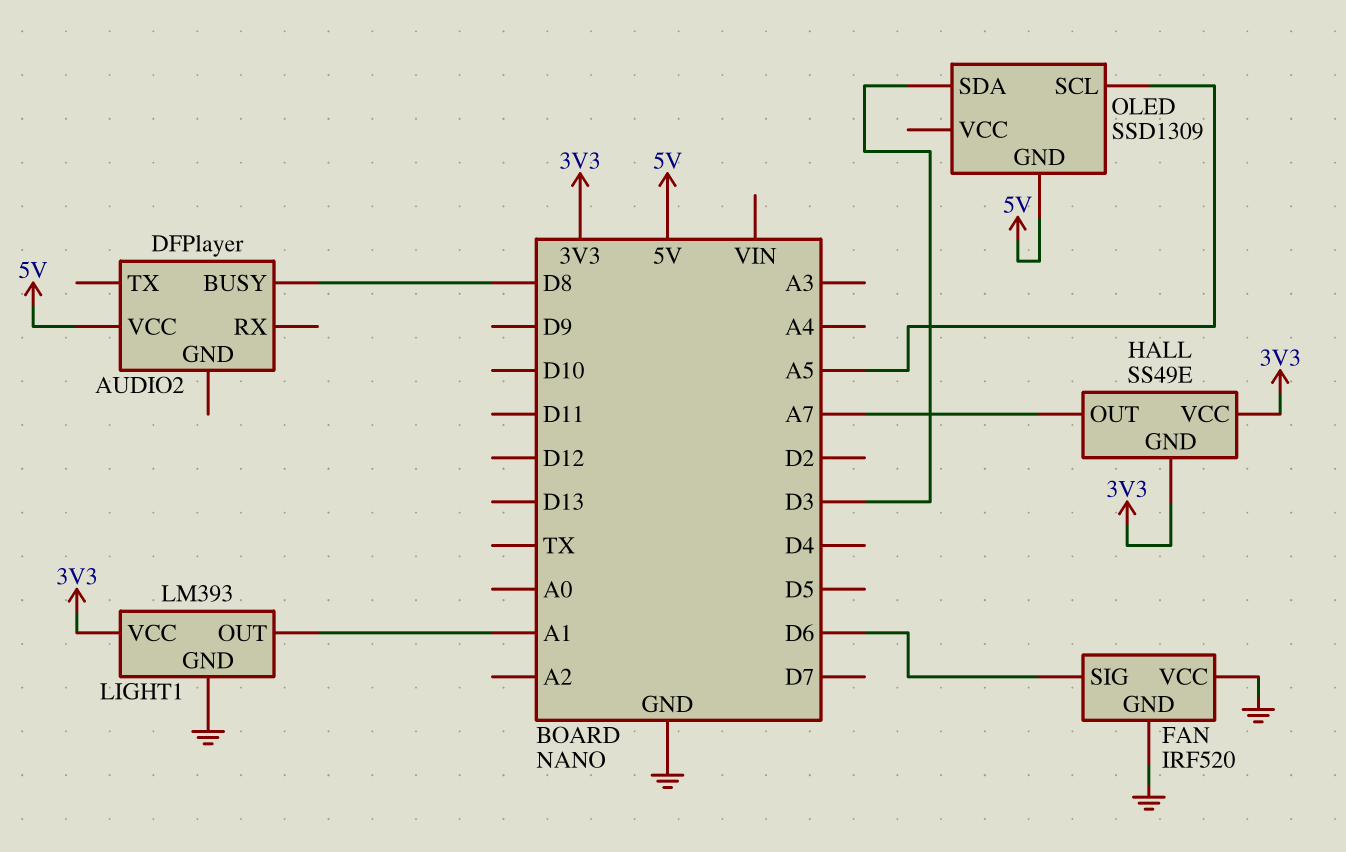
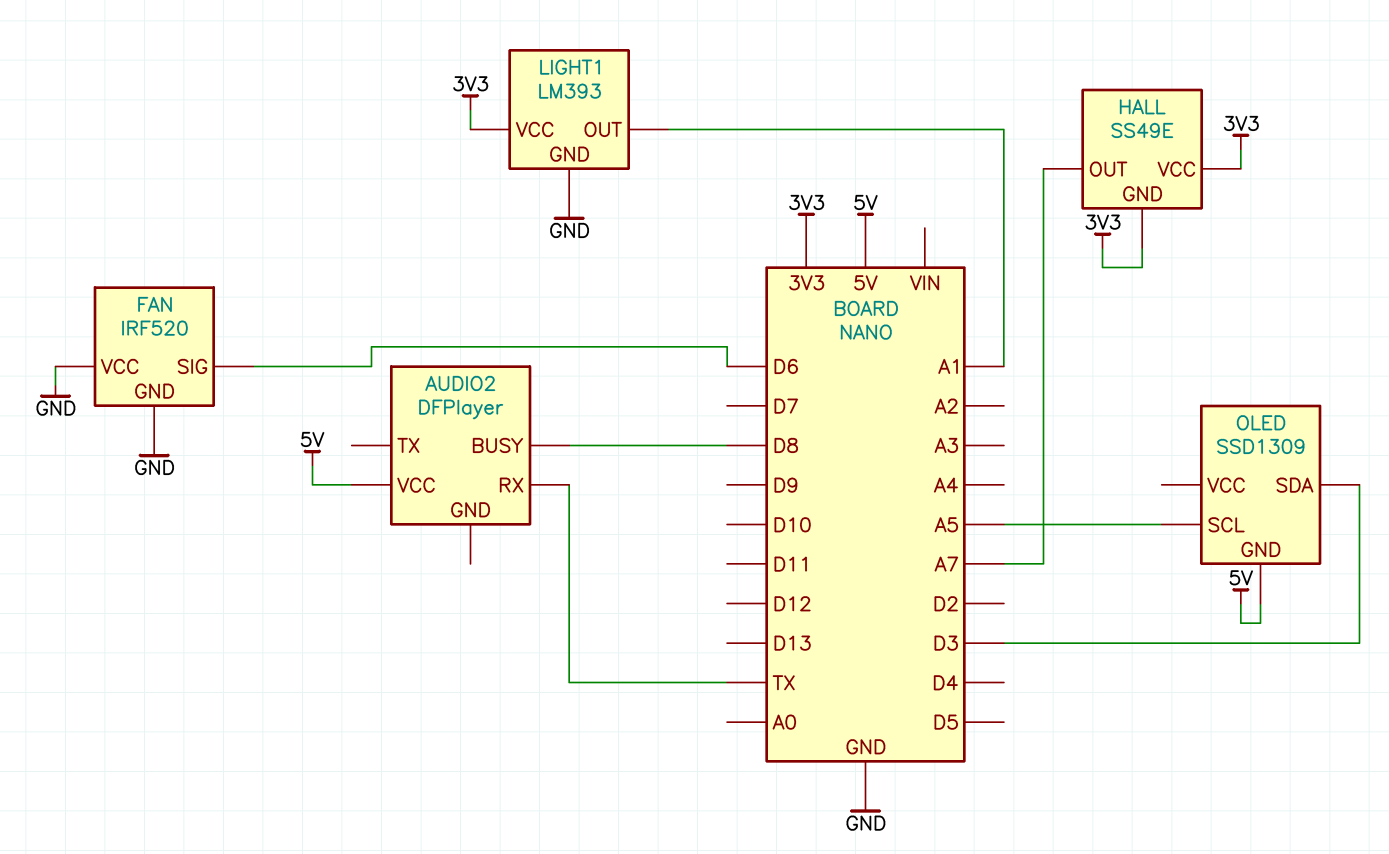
AUDIO2 pin RX: none -> TX

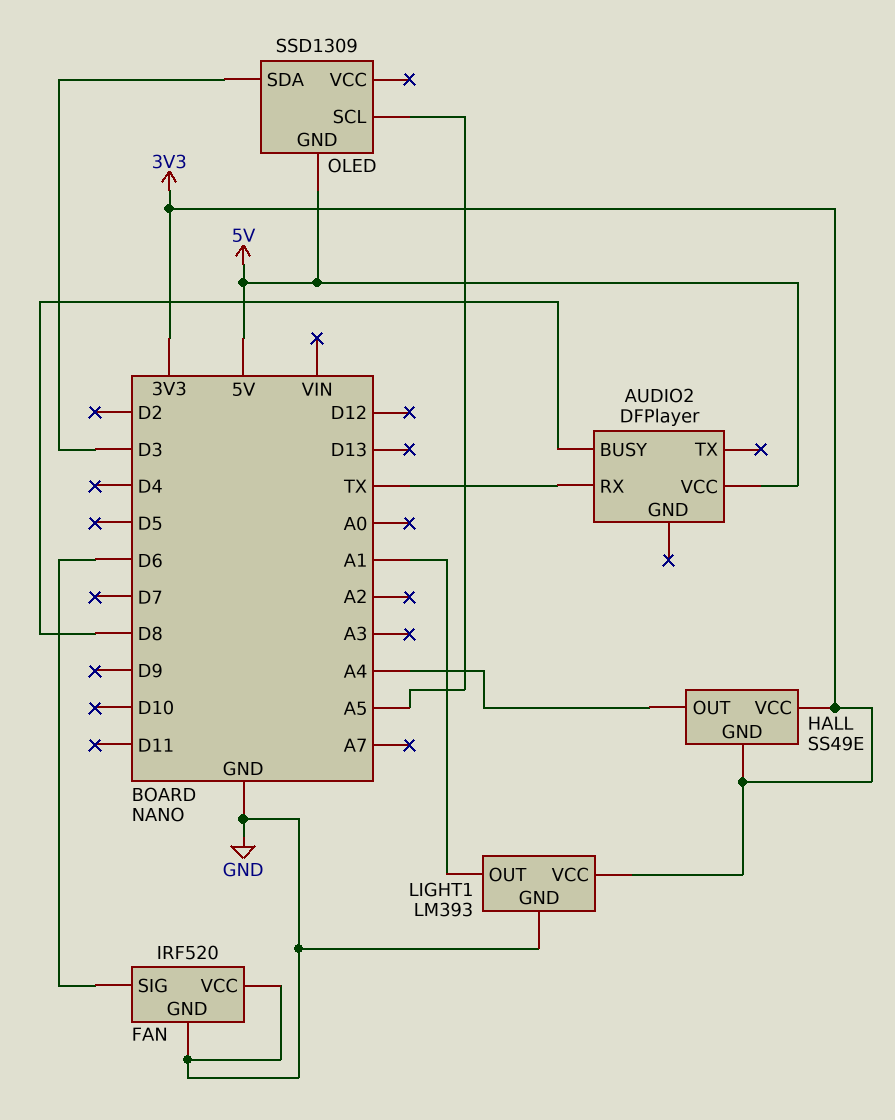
HALL pin OUT: A7 -> A4

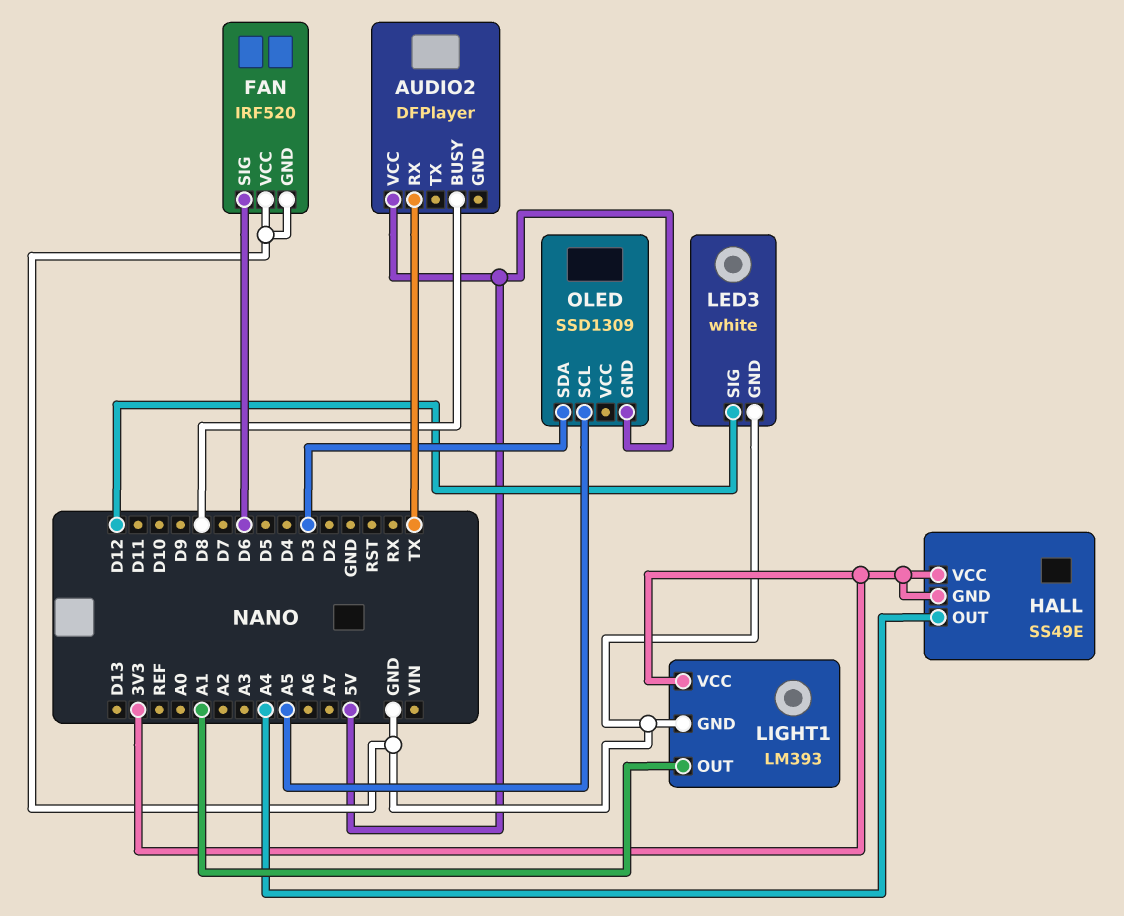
LED3: none -> white
LED3 pin GND: none -> GND
LED3 pin SIG: none -> D12

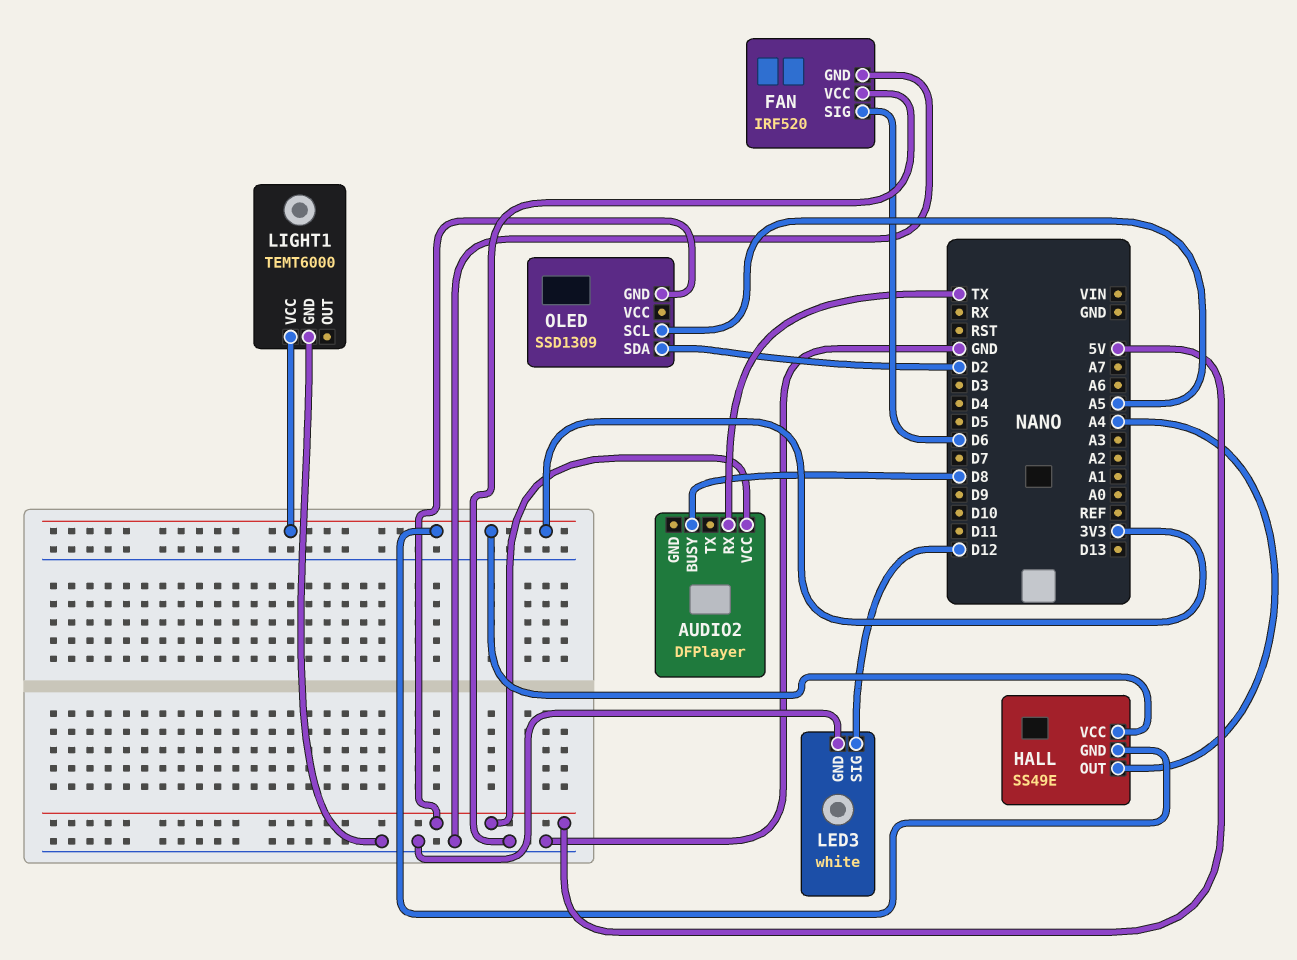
LIGHT1: LM393 -> TEMT6000
LIGHT1 pin OUT: A1 -> none
OLED pin SDA: D3 -> D2

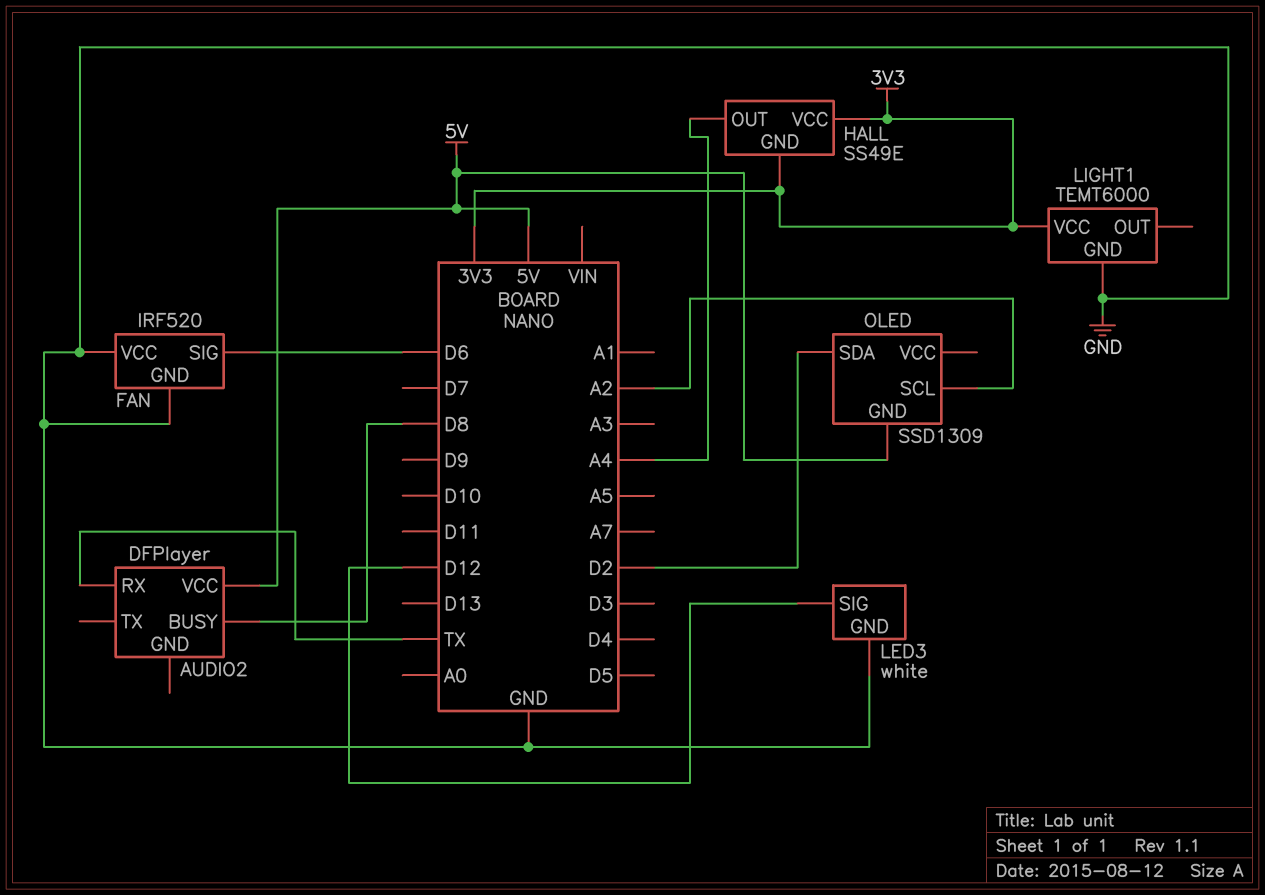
OLED pin SCL: A5 -> A2

